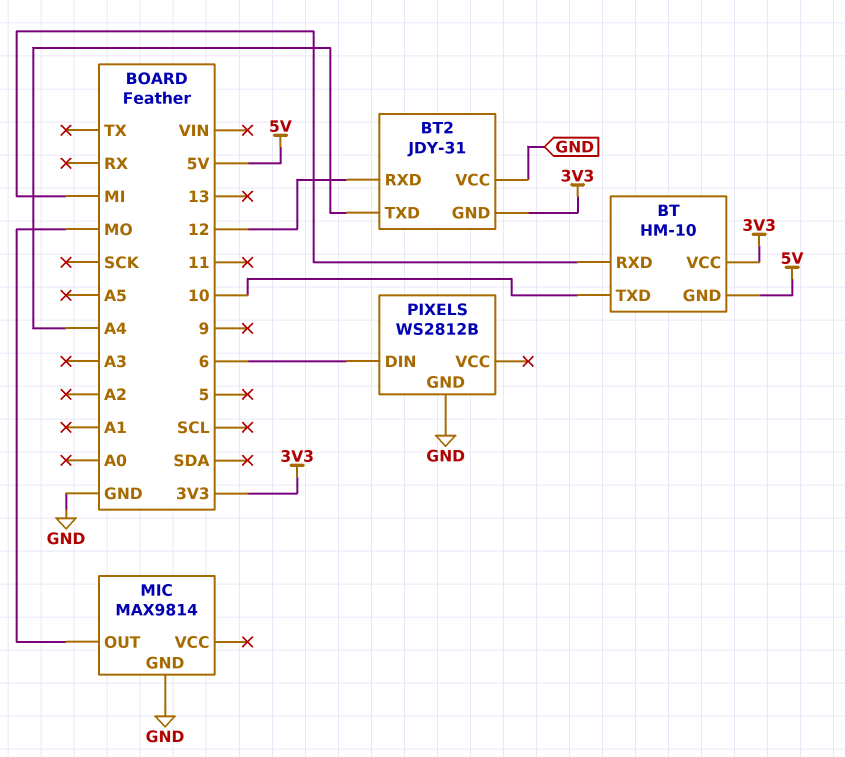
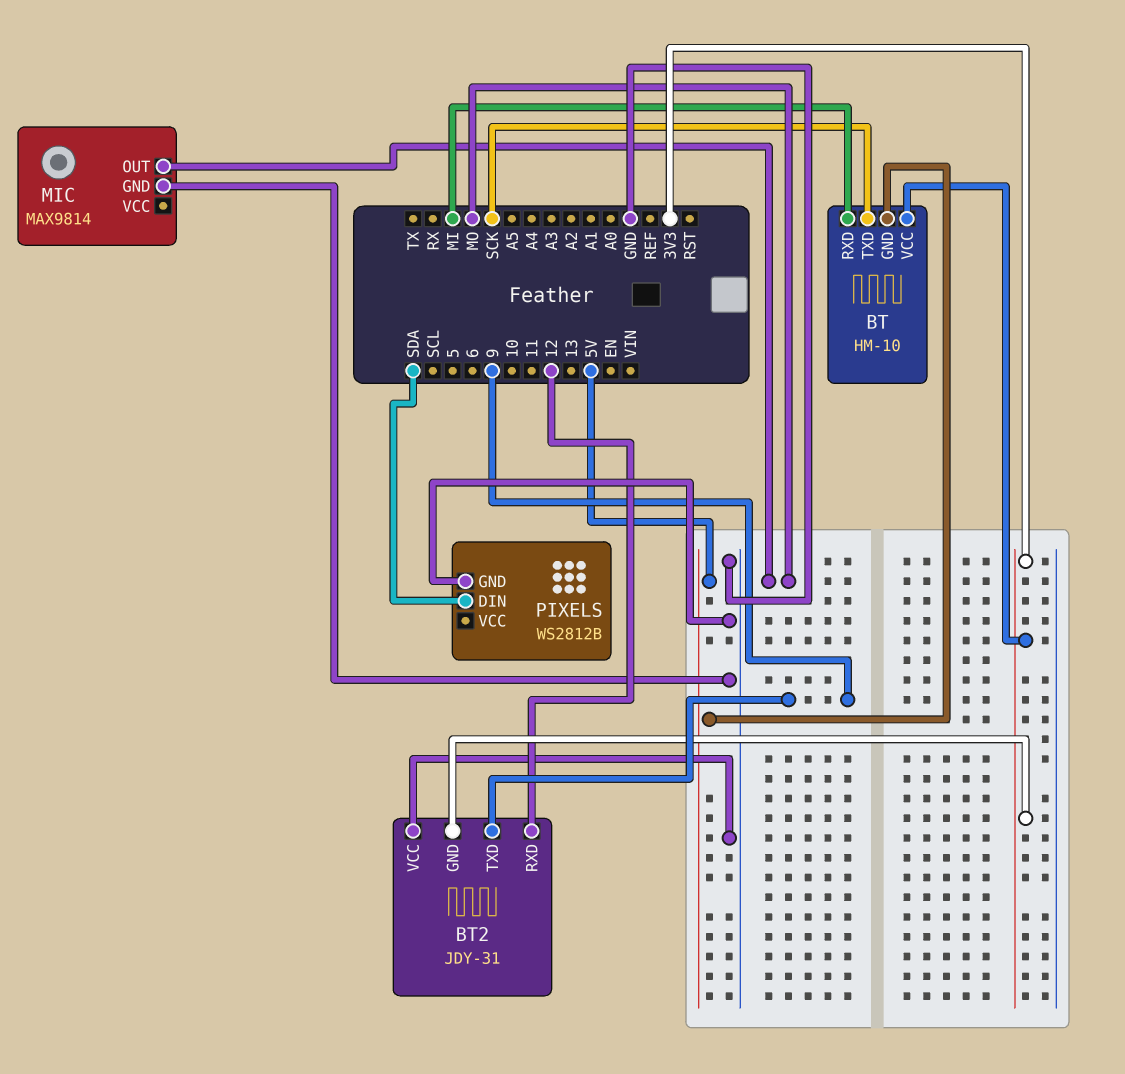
BT pin TXD: 10 -> SCK
BT2 pin TXD: A4 -> 9
PIXELS pin DIN: 6 -> SDA

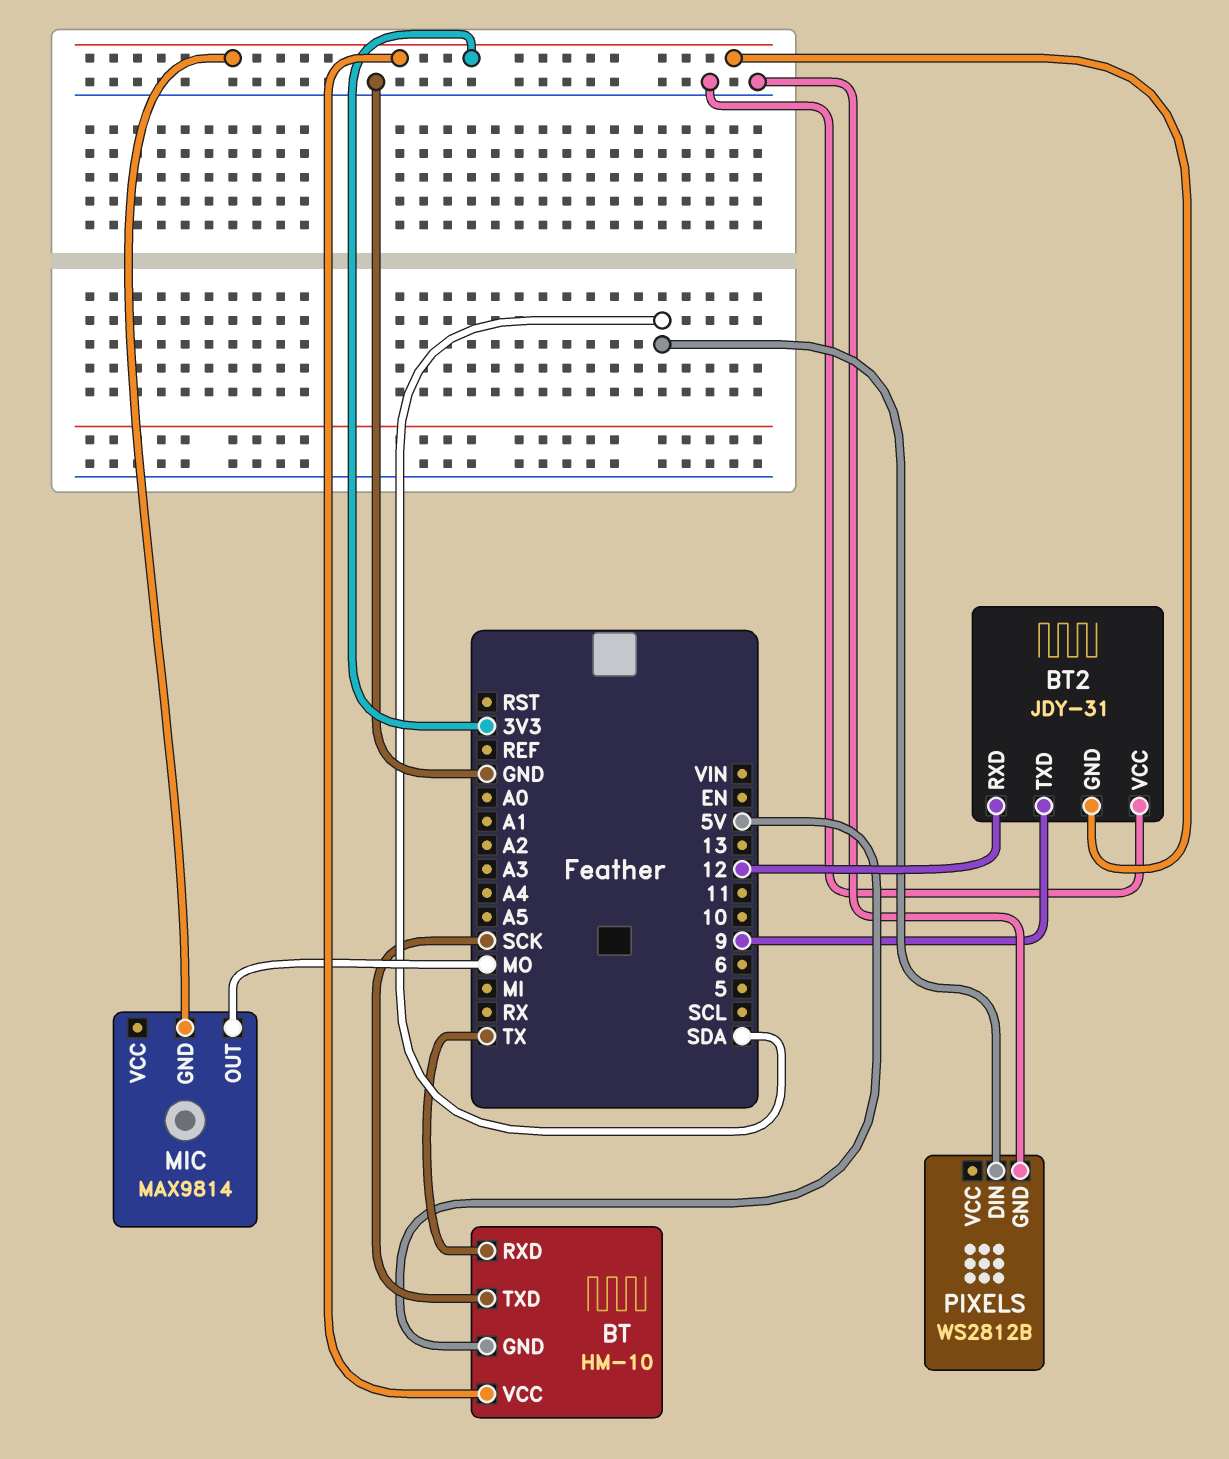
BT pin RXD: MI -> TX
MIC pin GND: GND -> 3V3

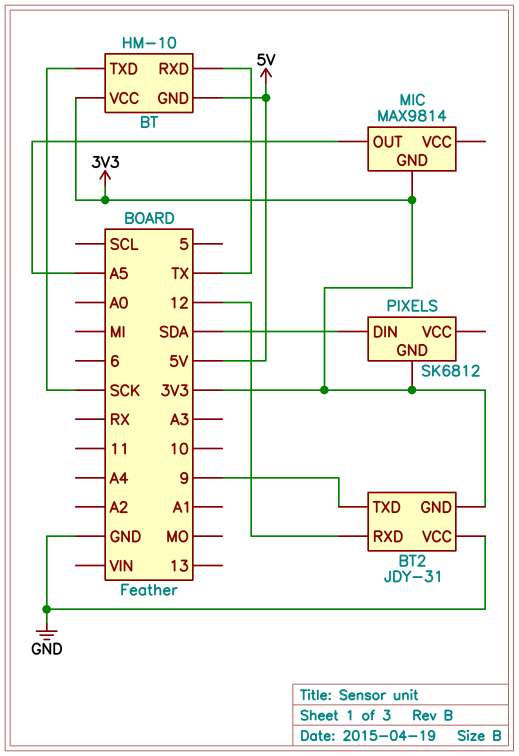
MIC pin OUT: MO -> A5
PIXELS: WS2812B -> SK6812
PIXELS pin GND: GND -> 3V3

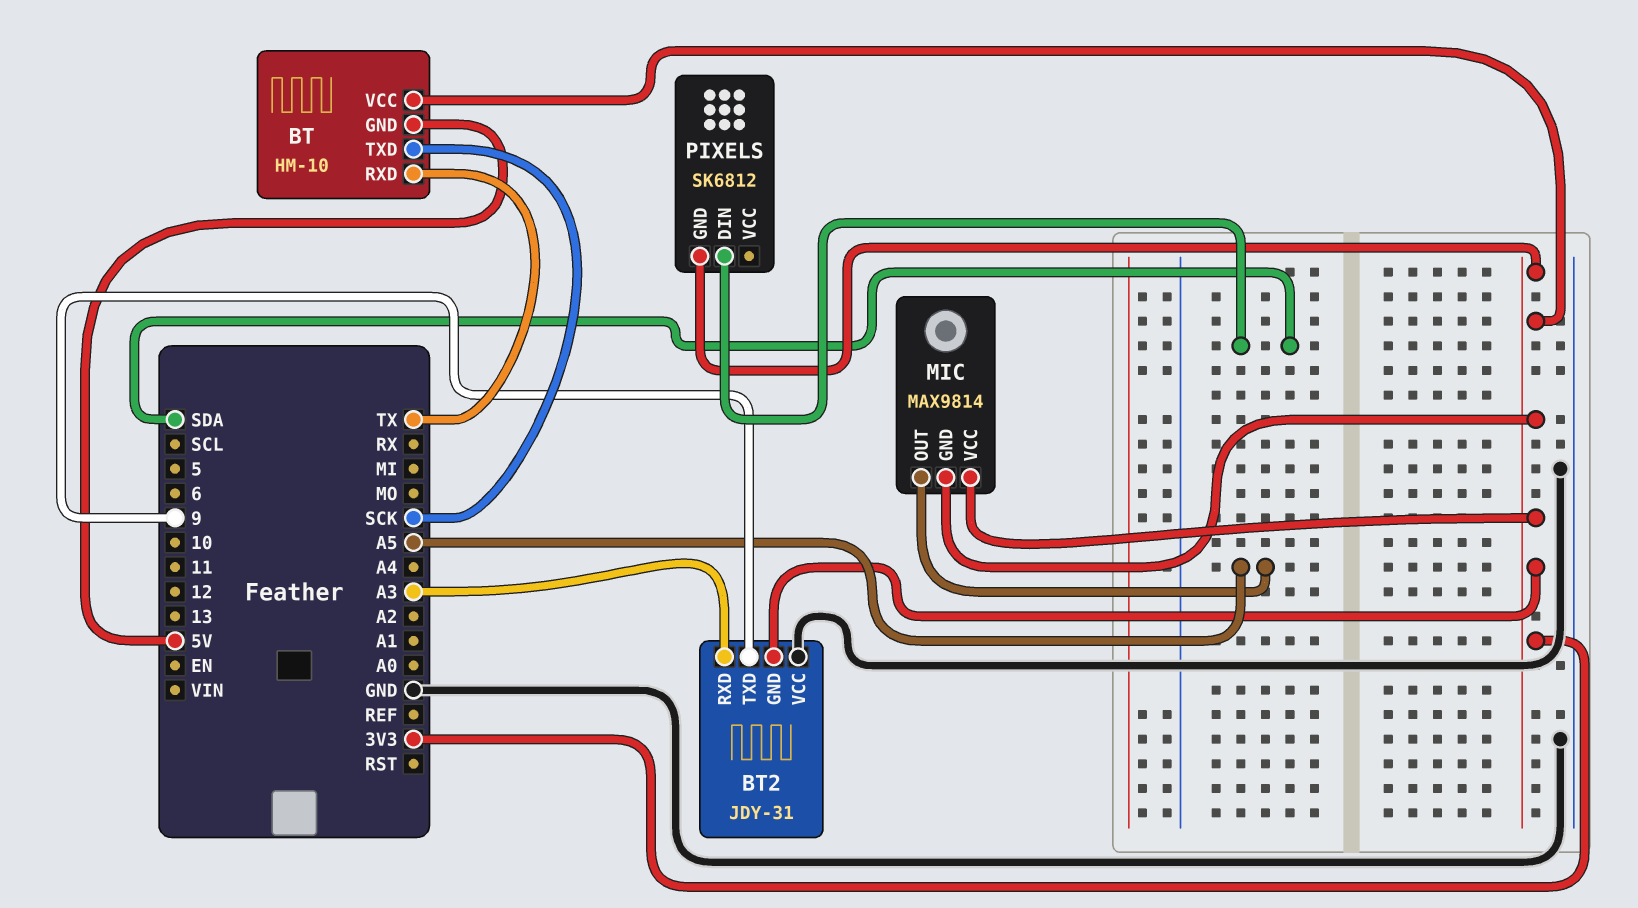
BT2 pin RXD: 12 -> A3
MIC pin VCC: none -> 3V3

